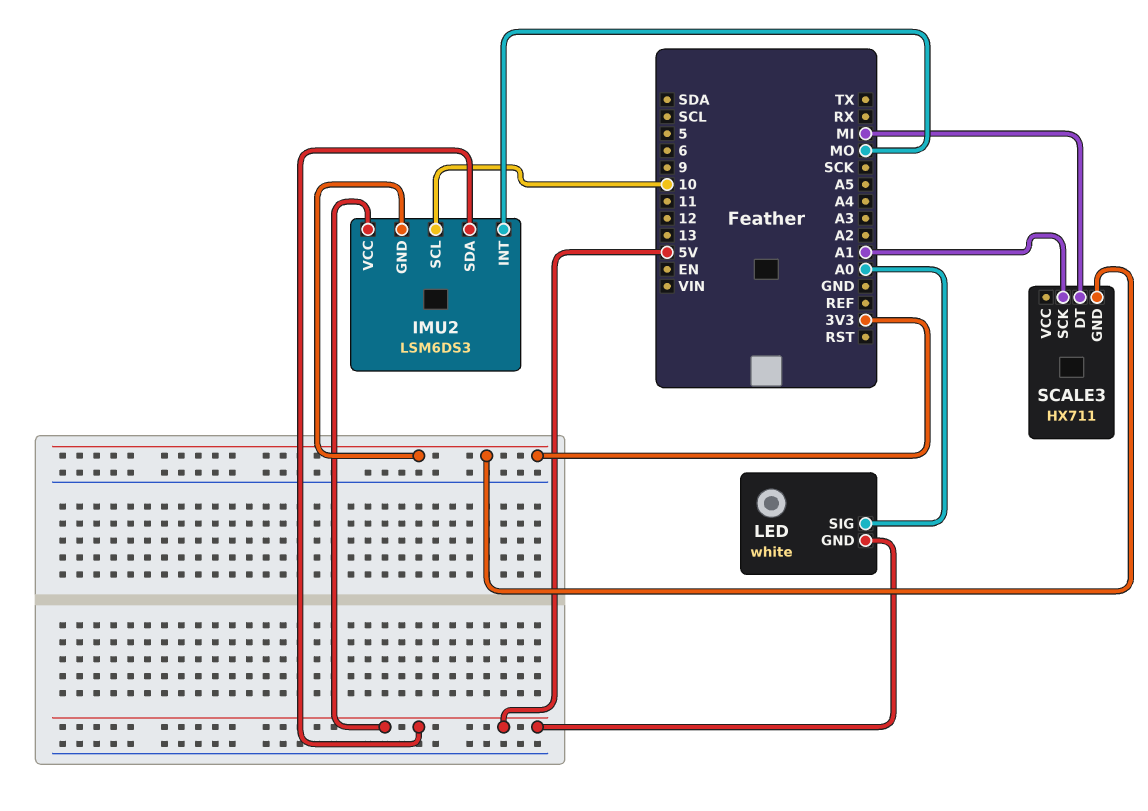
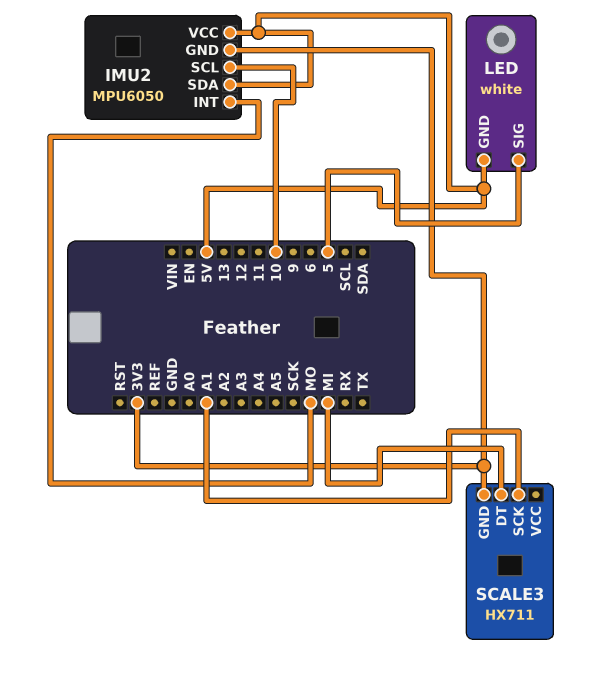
IMU2: LSM6DS3 -> MPU6050
LED pin SIG: A0 -> 5

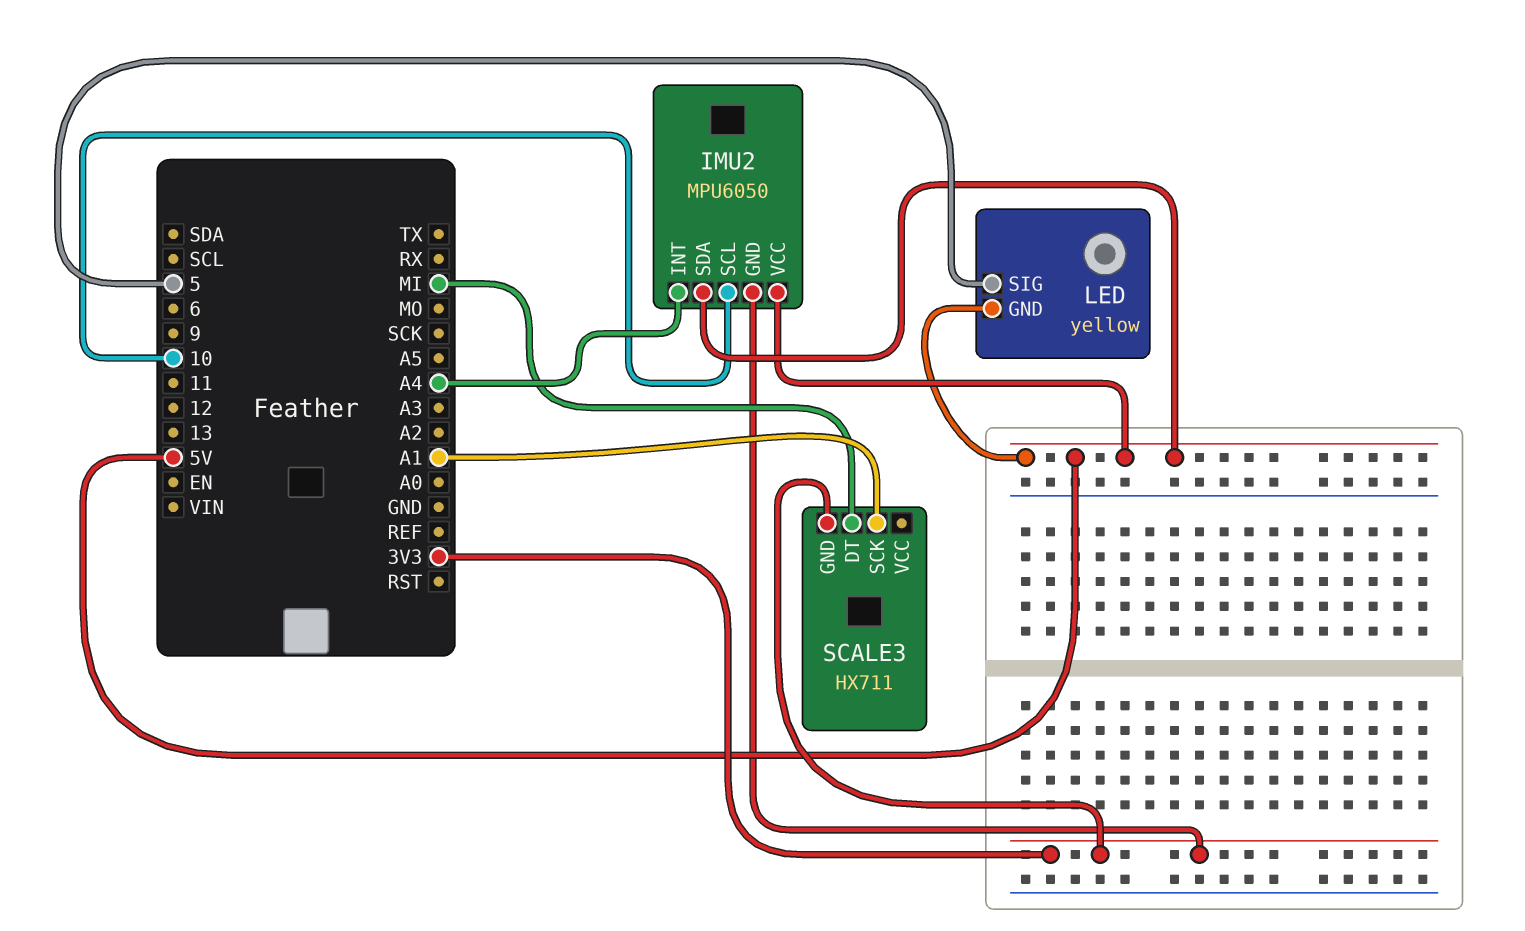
IMU2 pin INT: MO -> A4
LED: white -> yellow

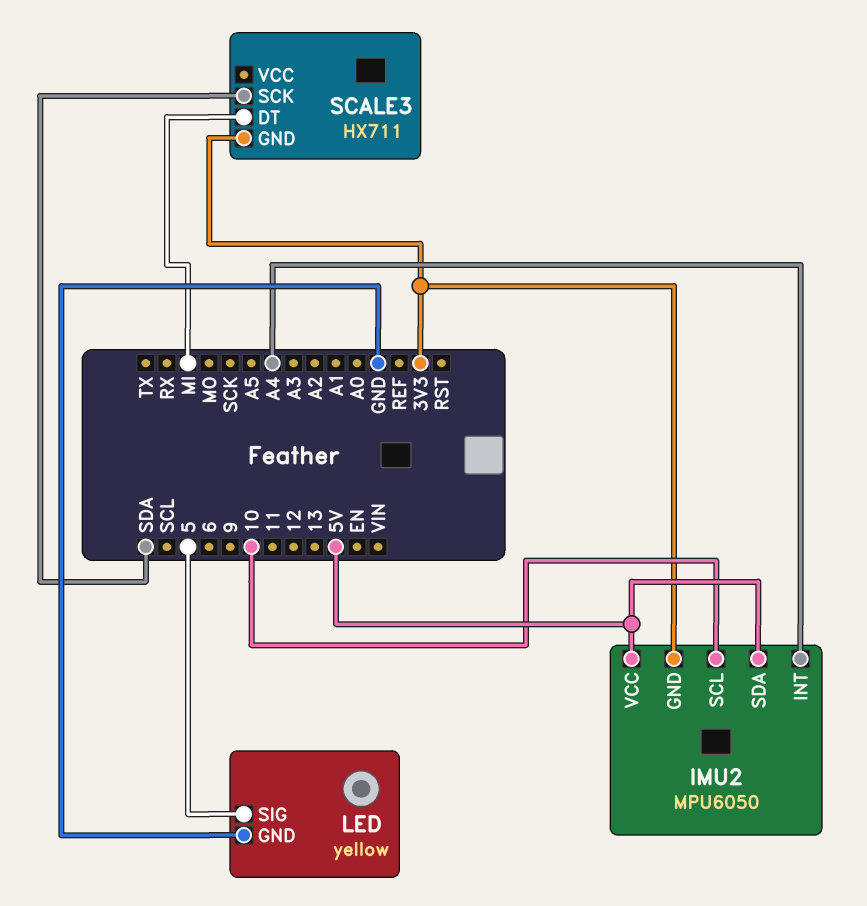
LED pin GND: 5V -> GND
SCALE3 pin SCK: A1 -> SDA

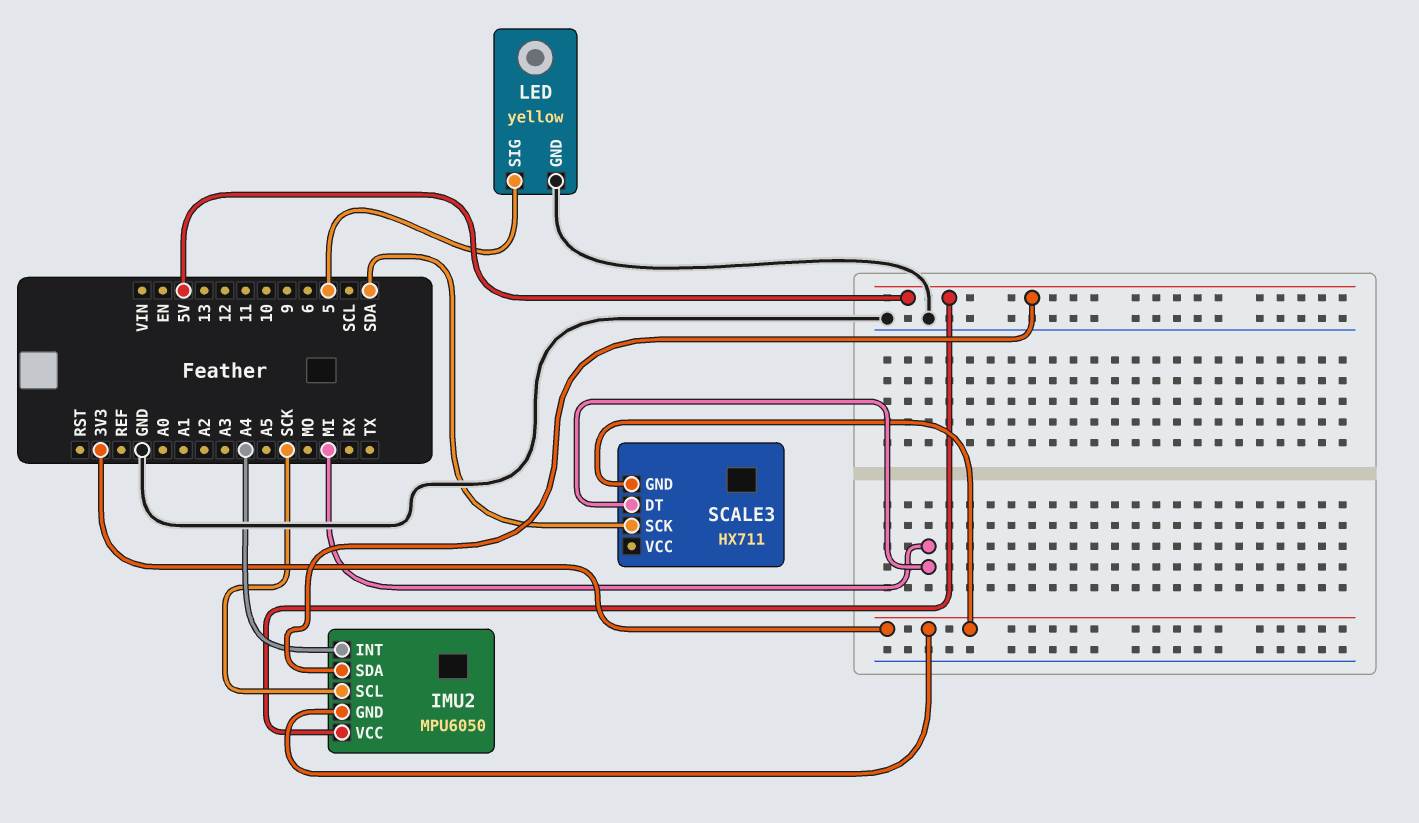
IMU2 pin SCL: 10 -> SCK

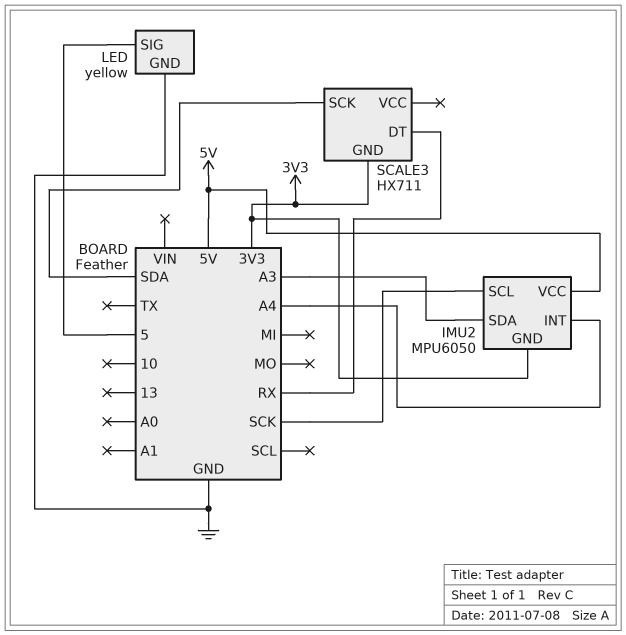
IMU2 pin SDA: 5V -> A3
SCALE3 pin DT: MI -> RX

